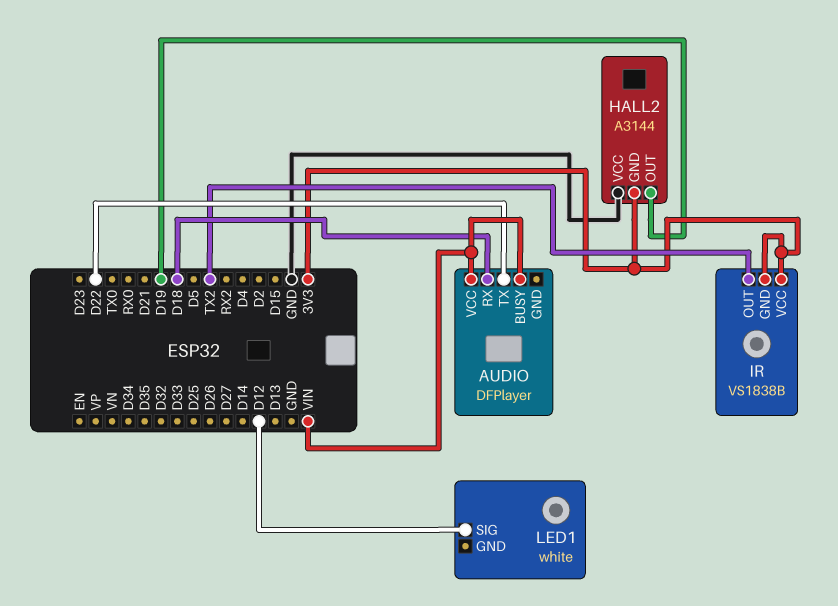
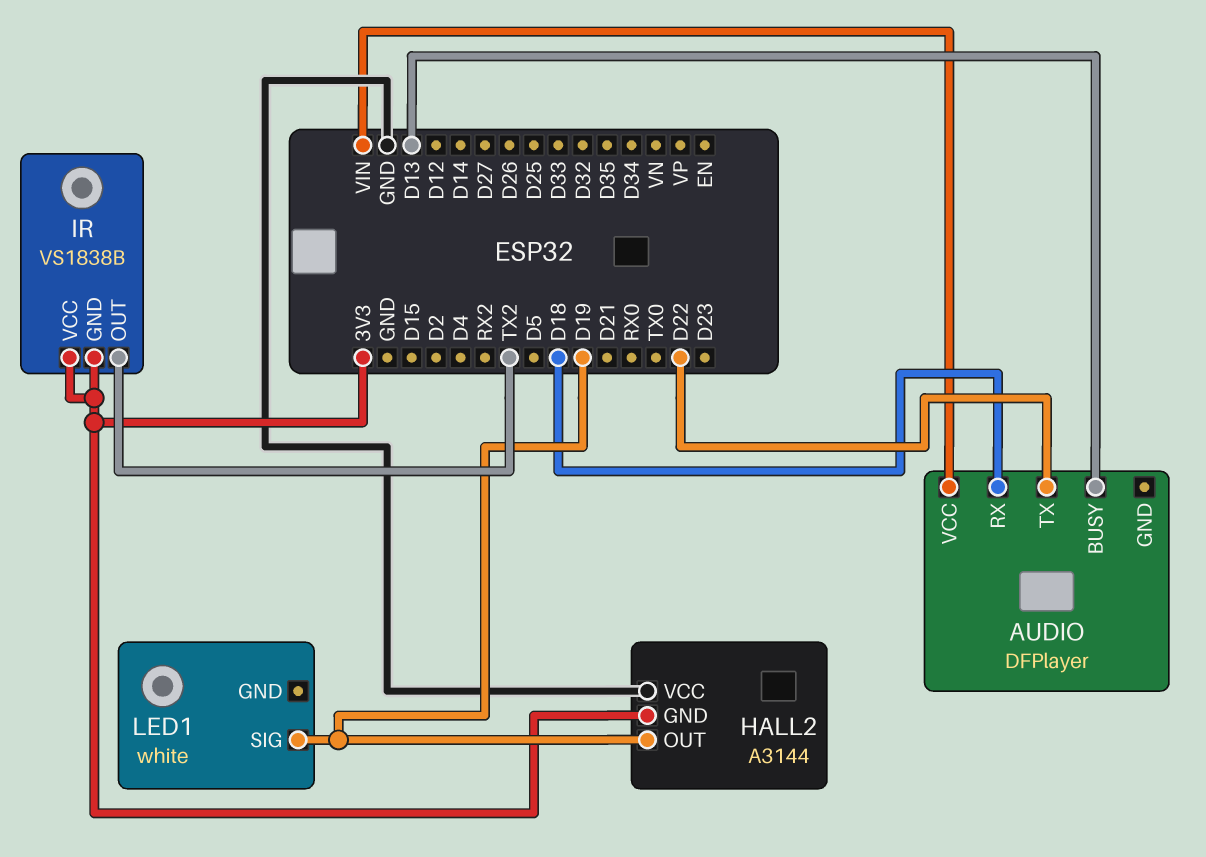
AUDIO pin BUSY: VIN -> D13
LED1 pin SIG: D12 -> D19

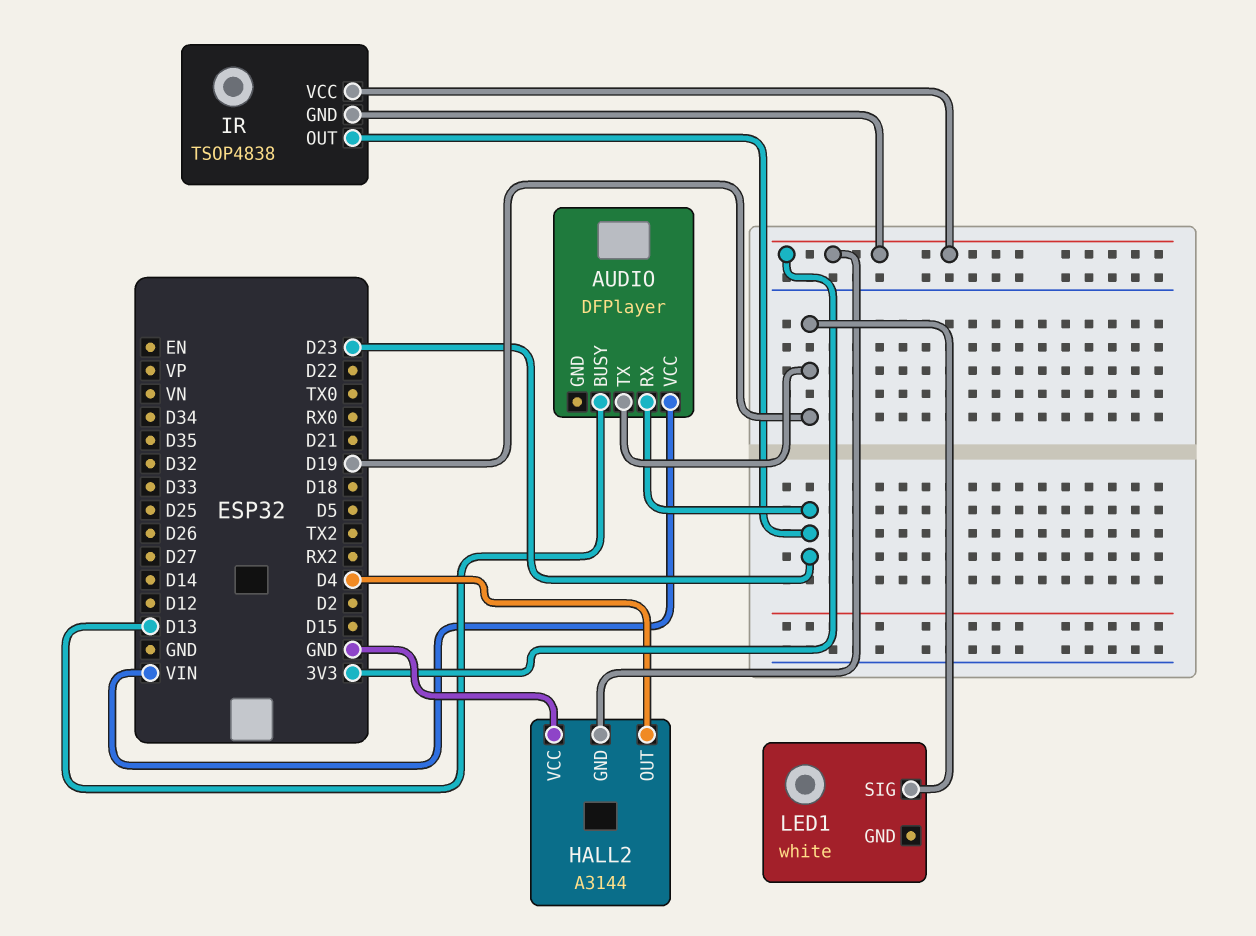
AUDIO pin RX: D18 -> D23
AUDIO pin TX: D22 -> D19
HALL2 pin OUT: D19 -> D4
IR: VS1838B -> TSOP4838
IR pin OUT: TX2 -> D23

